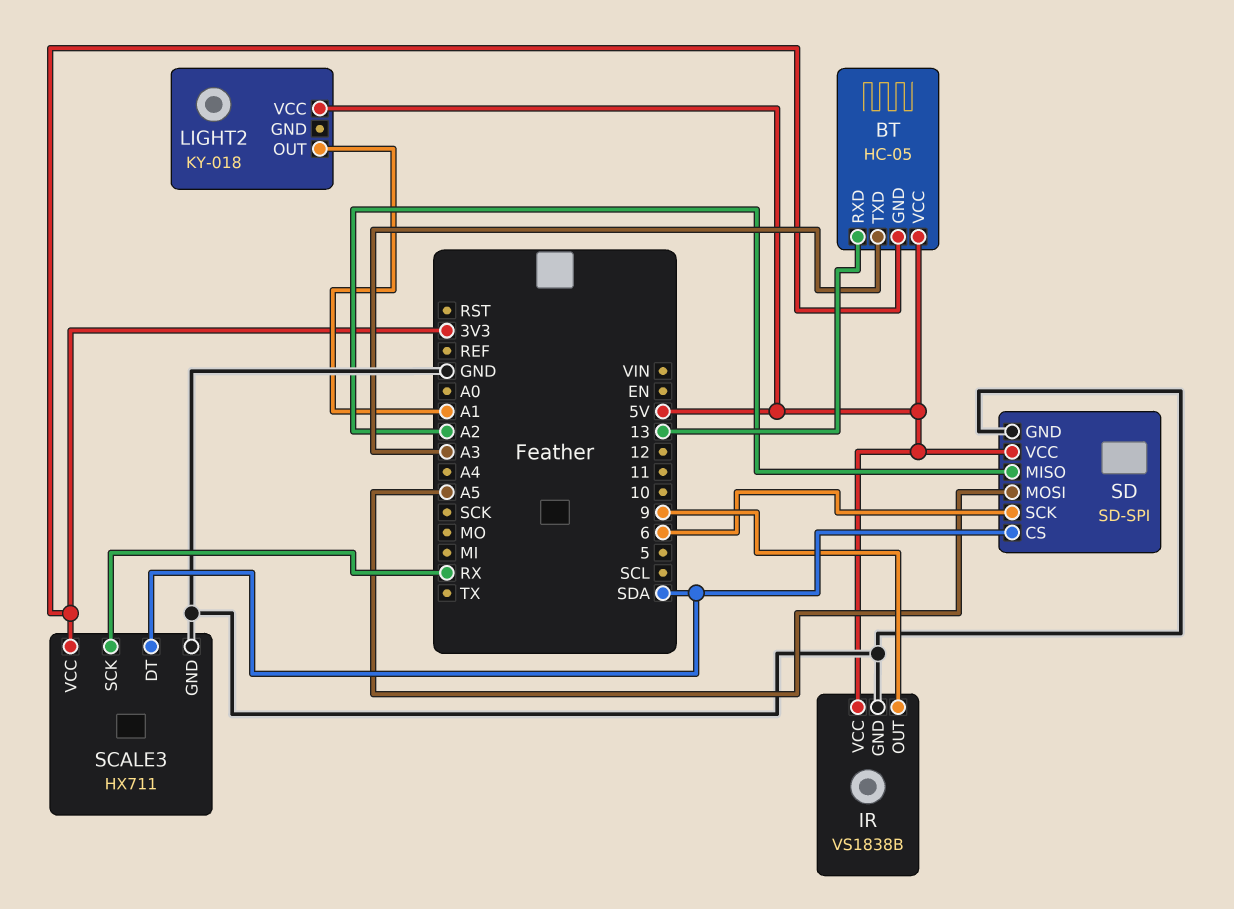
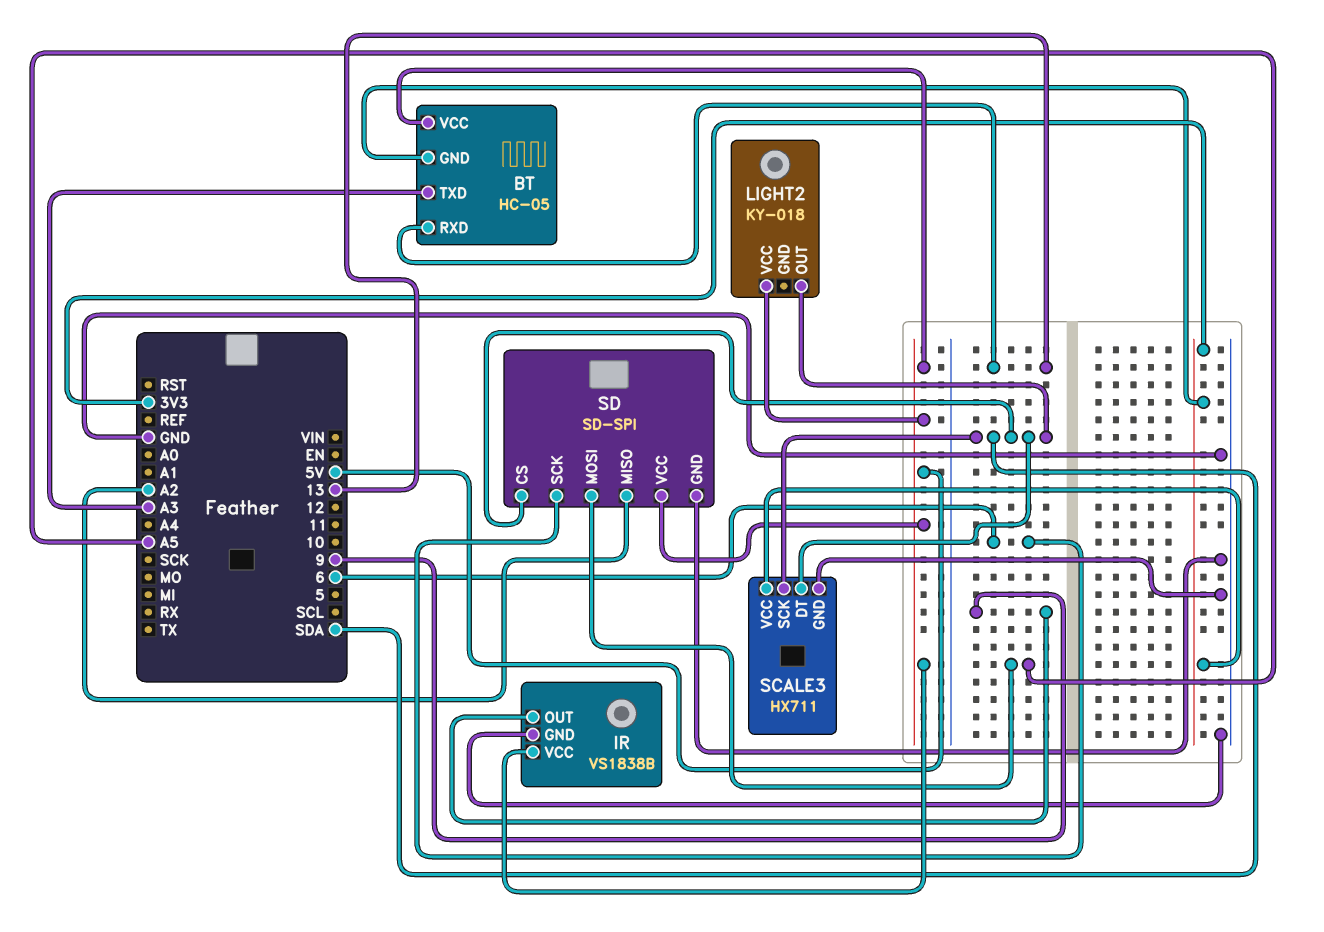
LIGHT2 pin OUT: A1 -> SDA
SCALE3 pin SCK: RX -> SDA

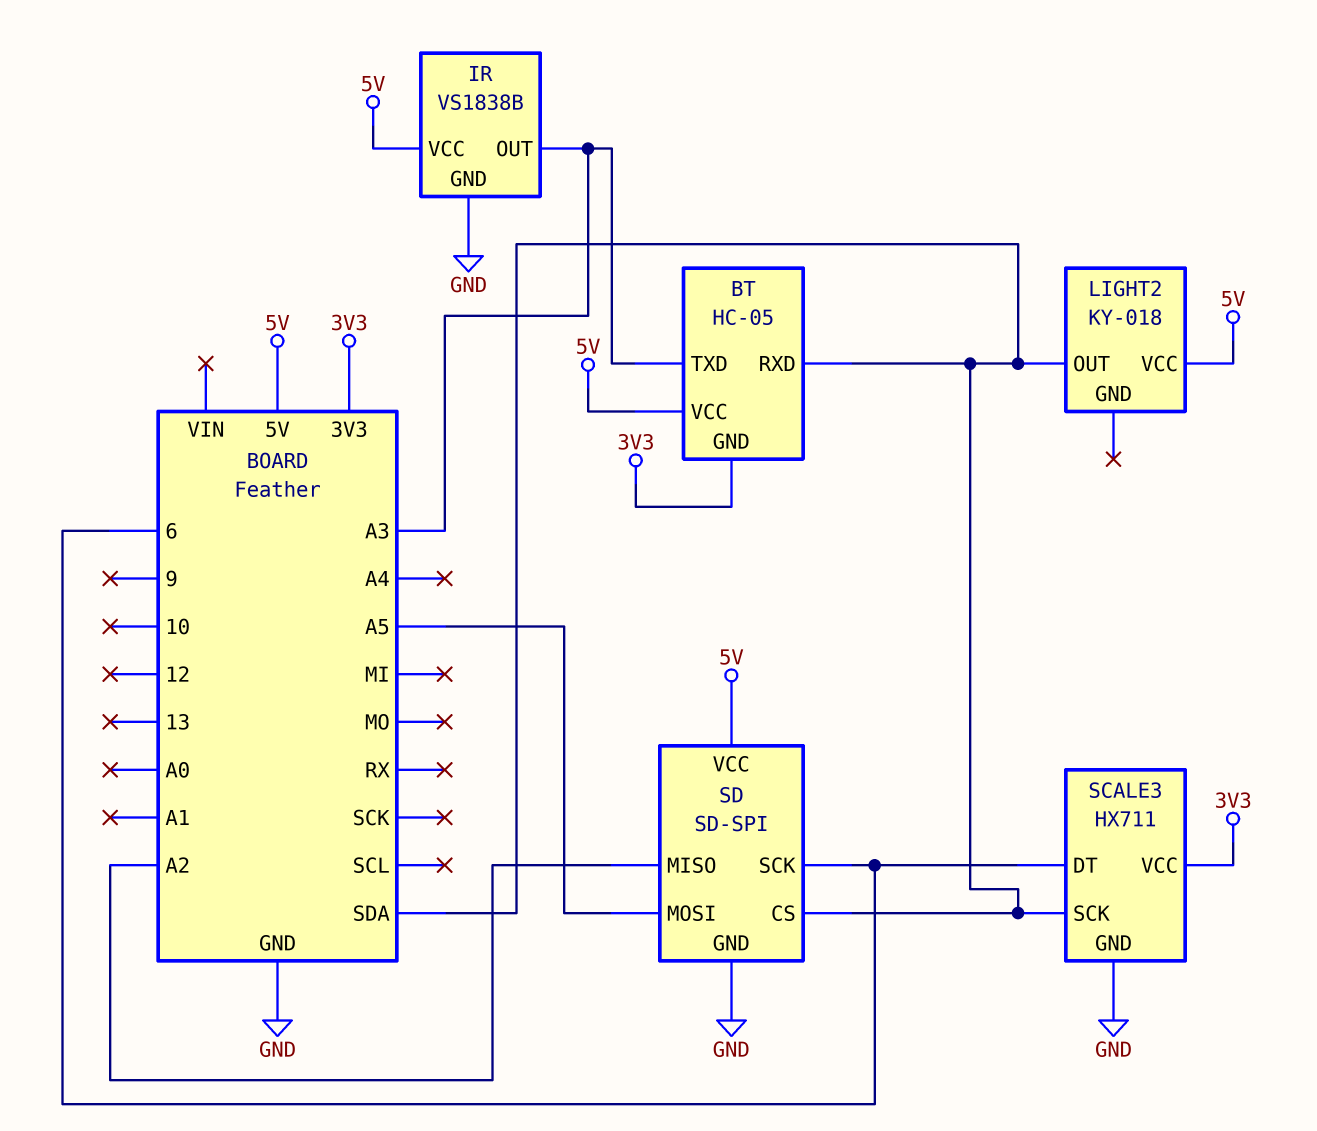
BT pin RXD: 13 -> SDA
IR pin OUT: 9 -> A3
SCALE3 pin DT: SDA -> 6

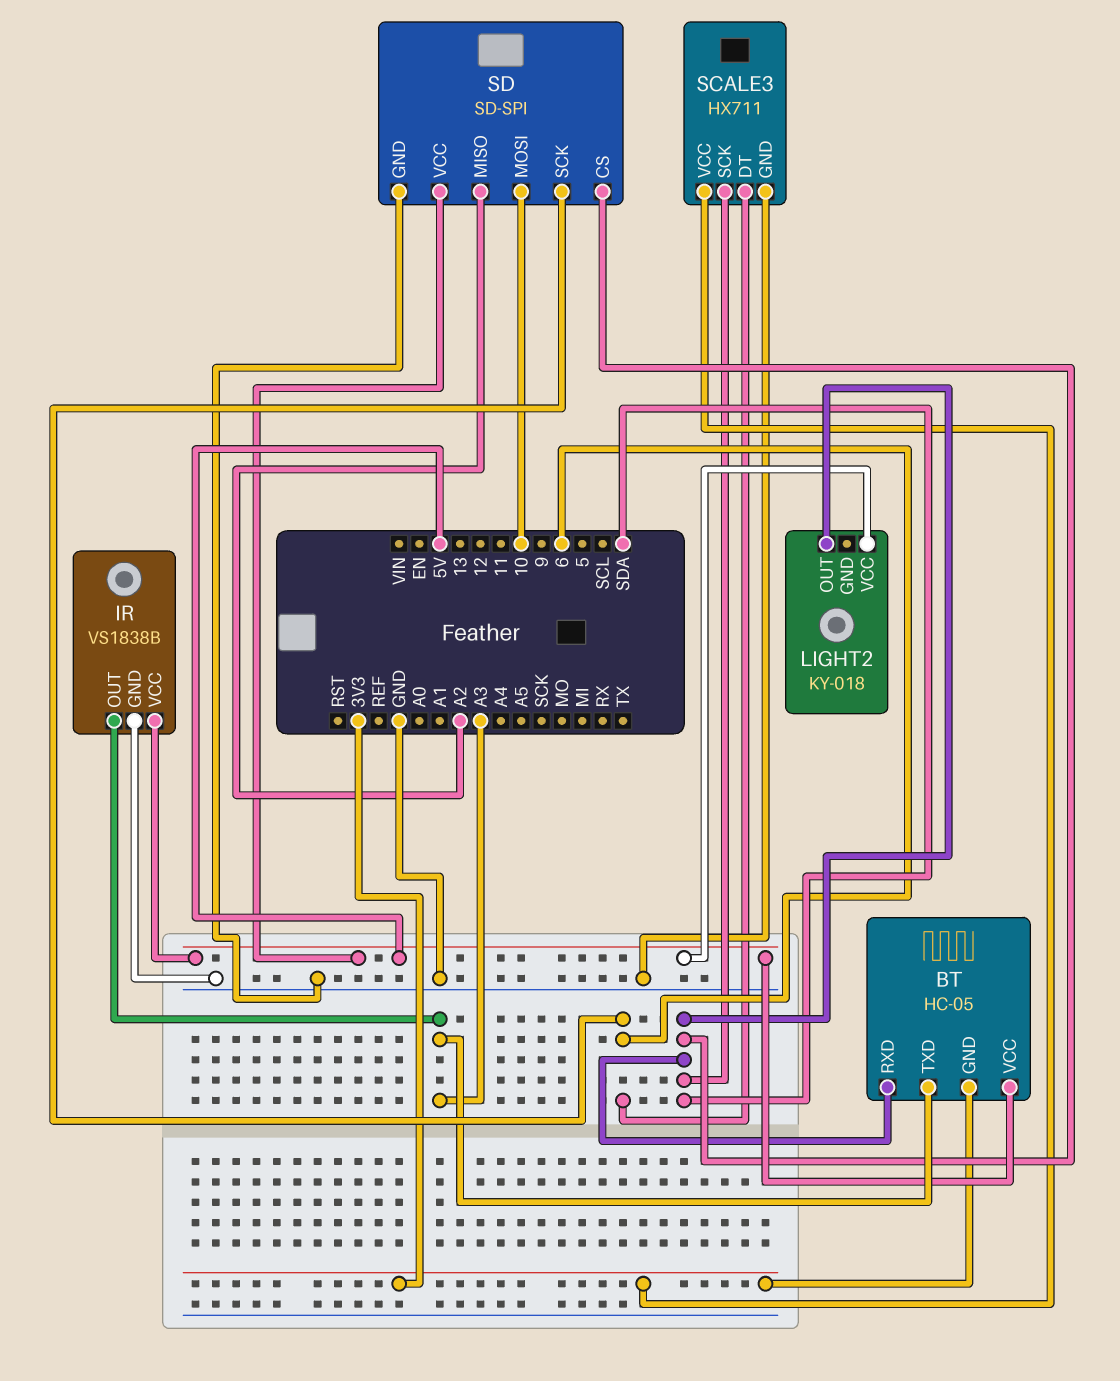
SD pin MOSI: A5 -> 10

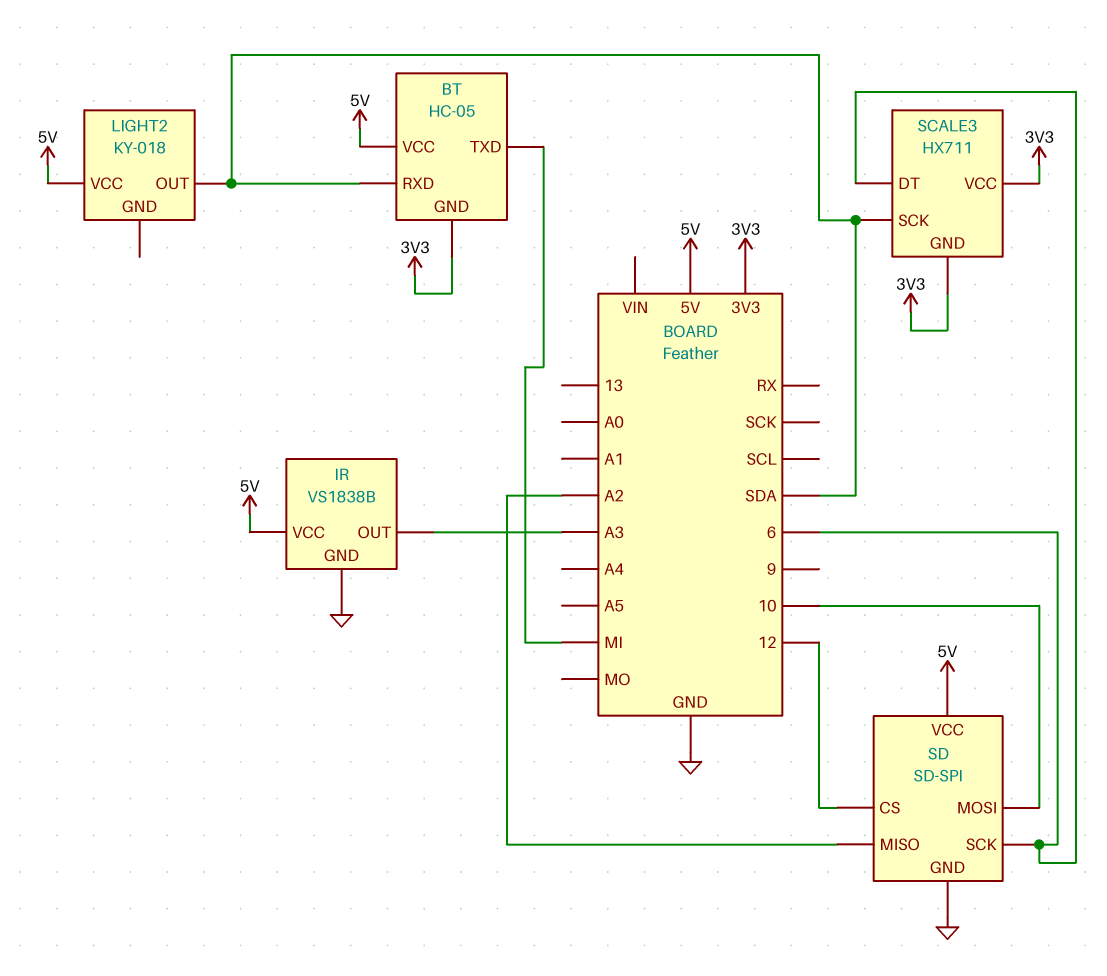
BT pin TXD: A3 -> MI
SCALE3 pin GND: GND -> 3V3
SD pin CS: SDA -> 12

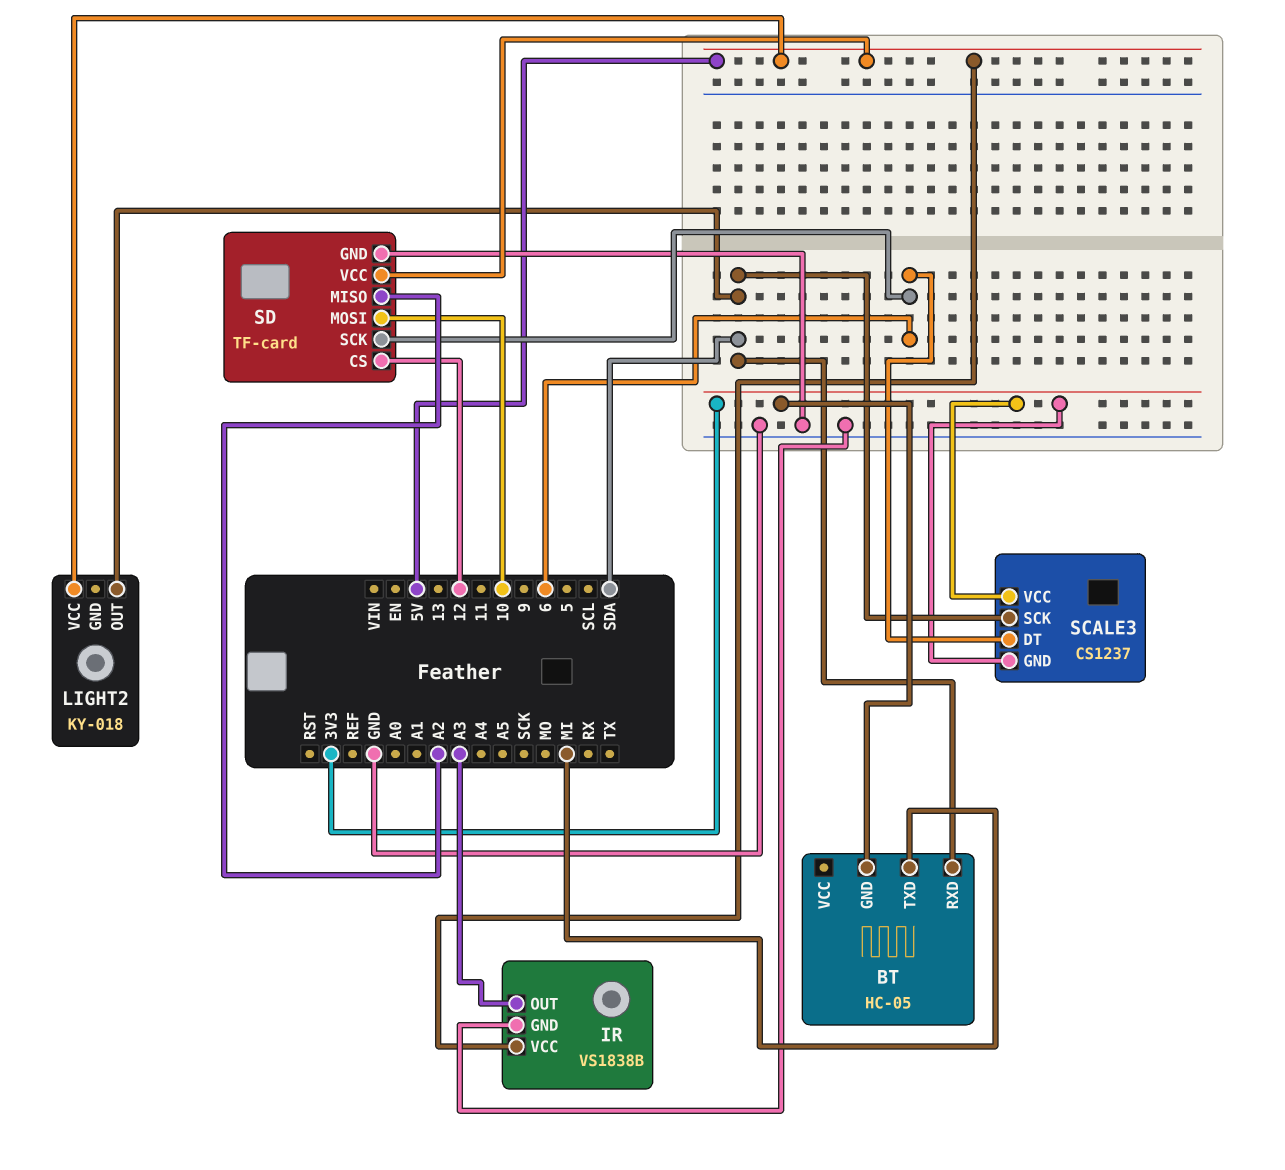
BT pin VCC: 5V -> none
SCALE3: HX711 -> CS1237
SD: SD-SPI -> TF-card

